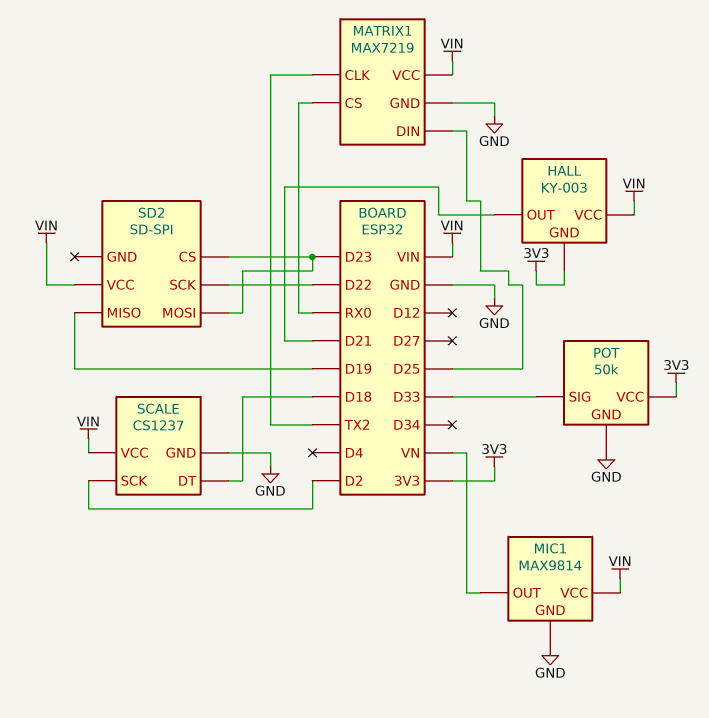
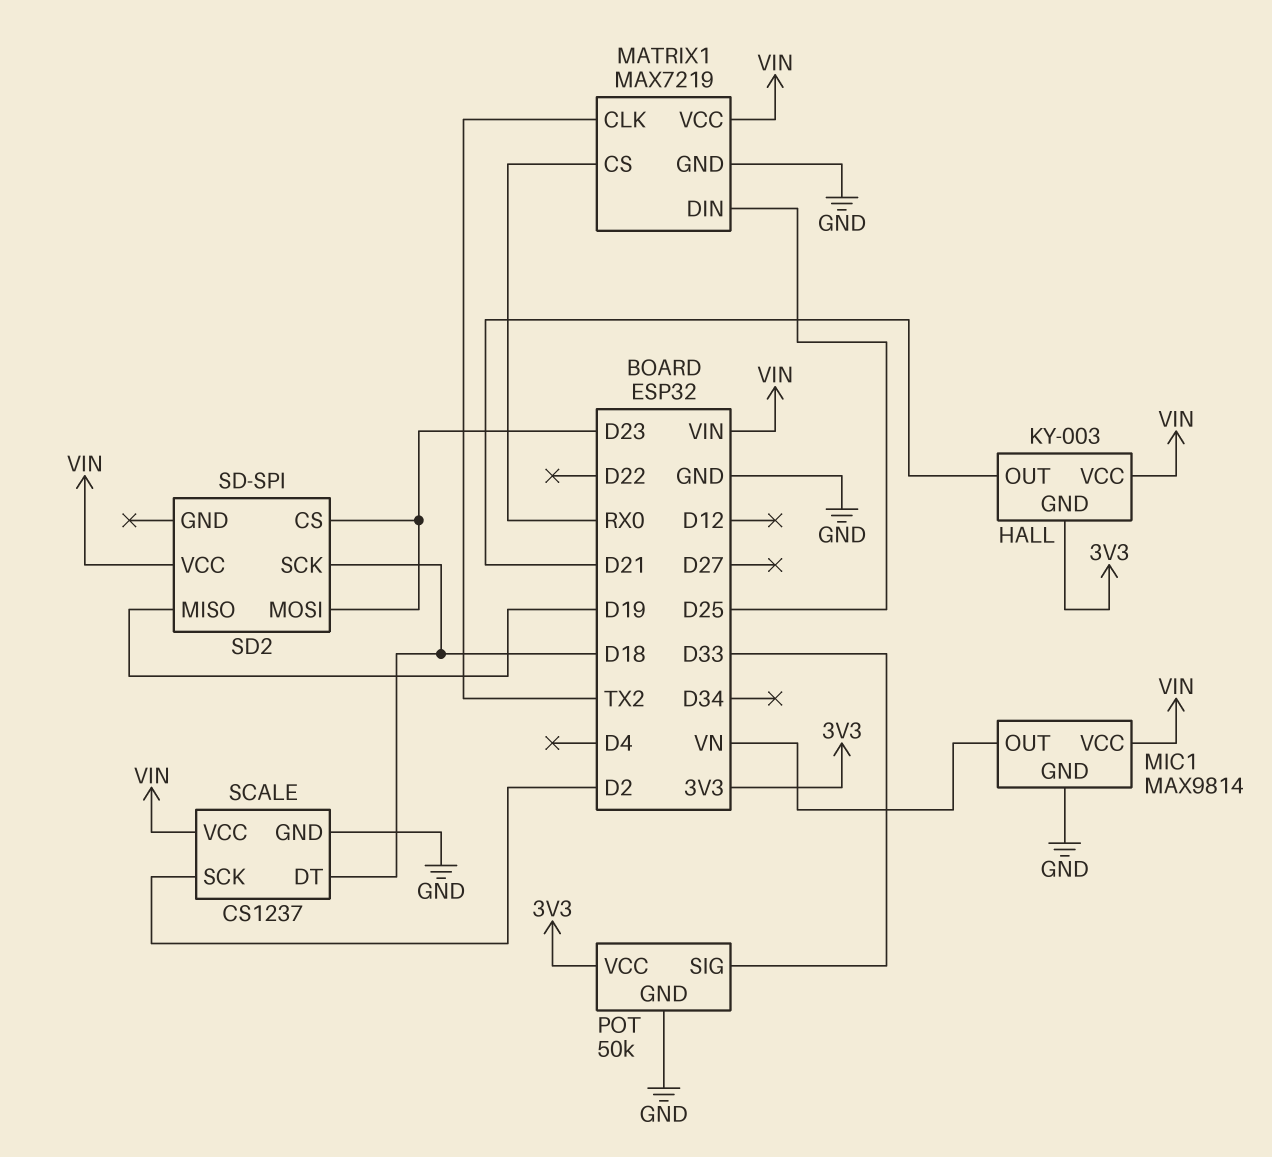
SD2 pin SCK: D22 -> D18

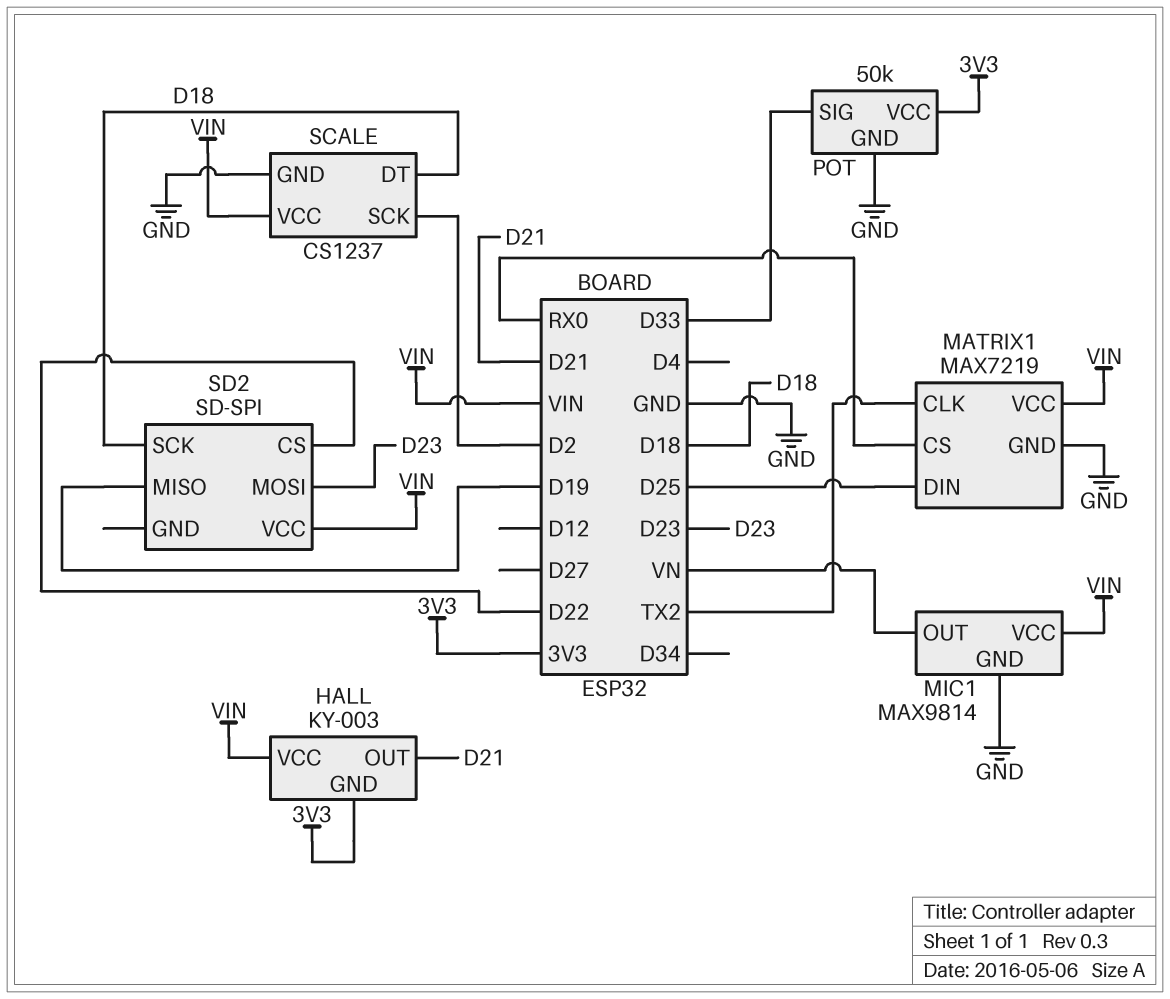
SD2 pin CS: D23 -> D22

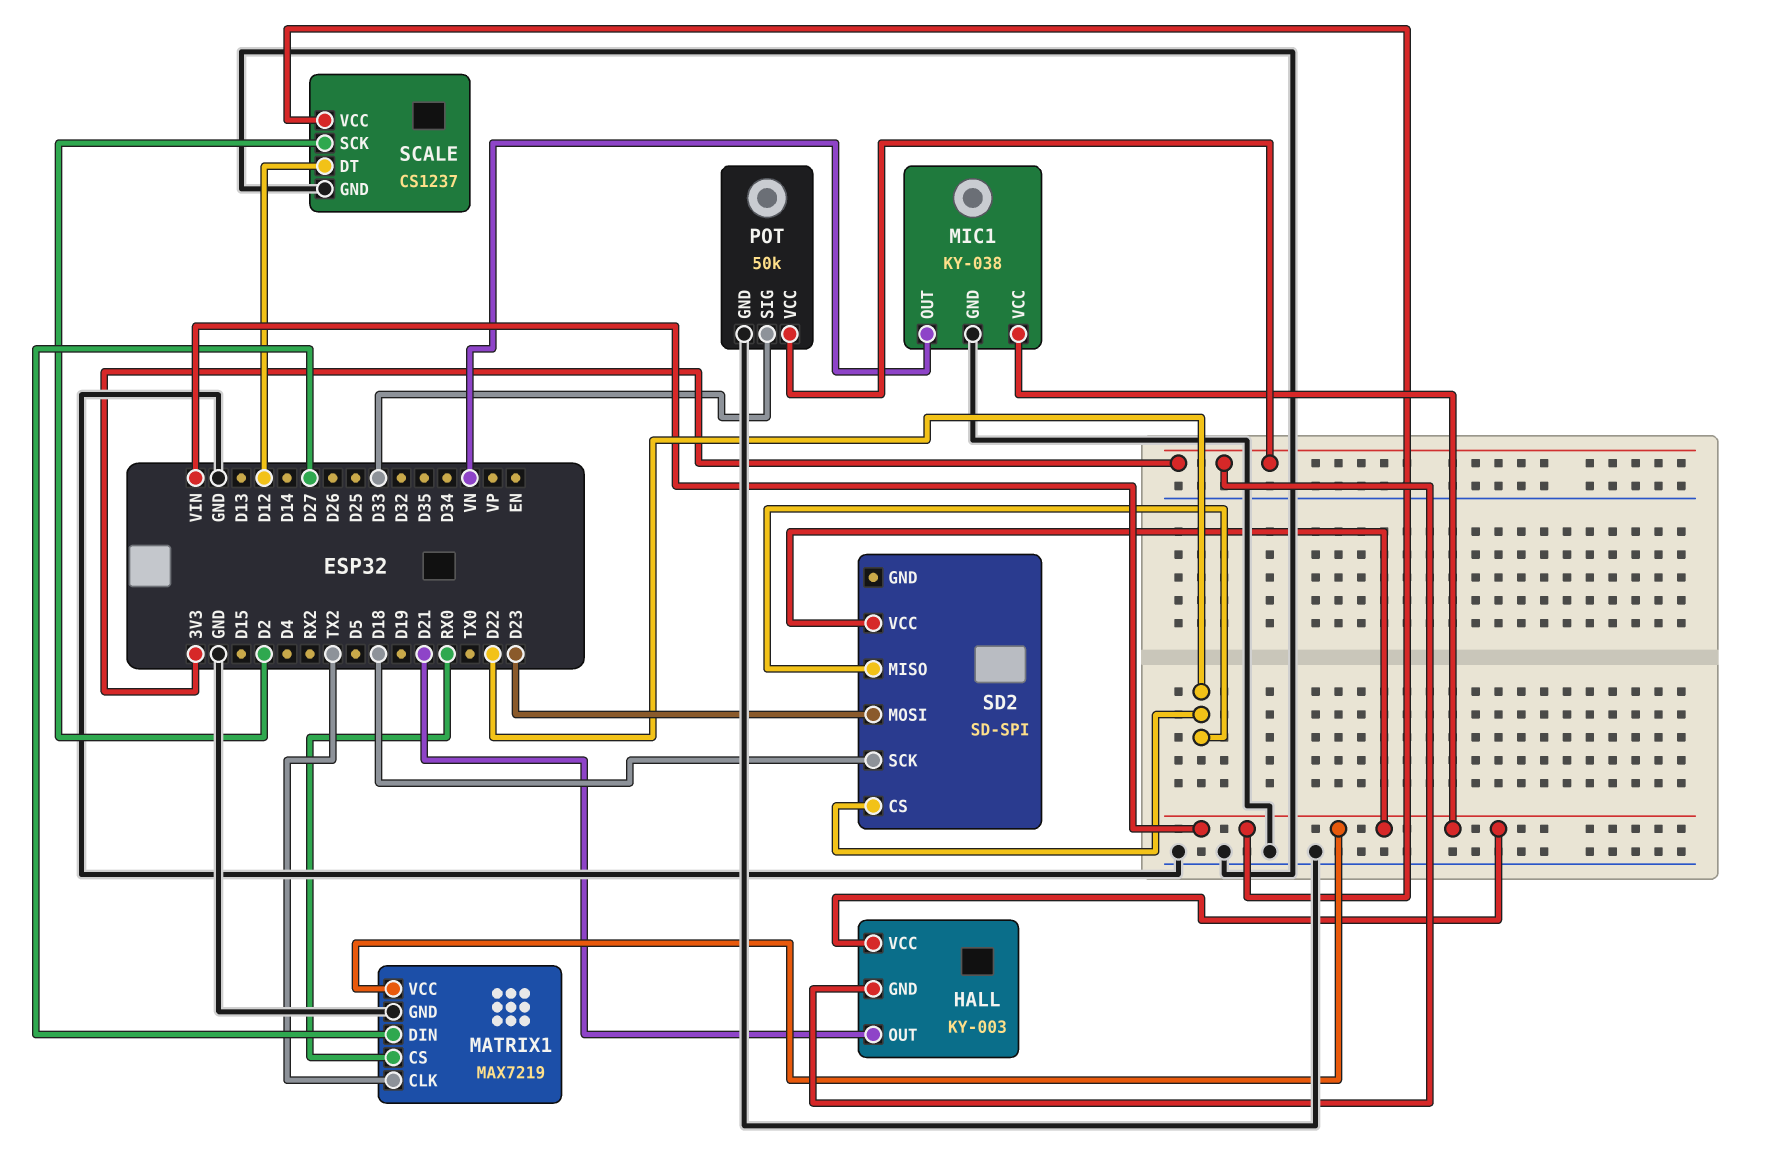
MATRIX1 pin DIN: D25 -> D27
MIC1: MAX9814 -> KY-038
SCALE pin DT: D18 -> D12
SD2 pin MISO: D19 -> D22

